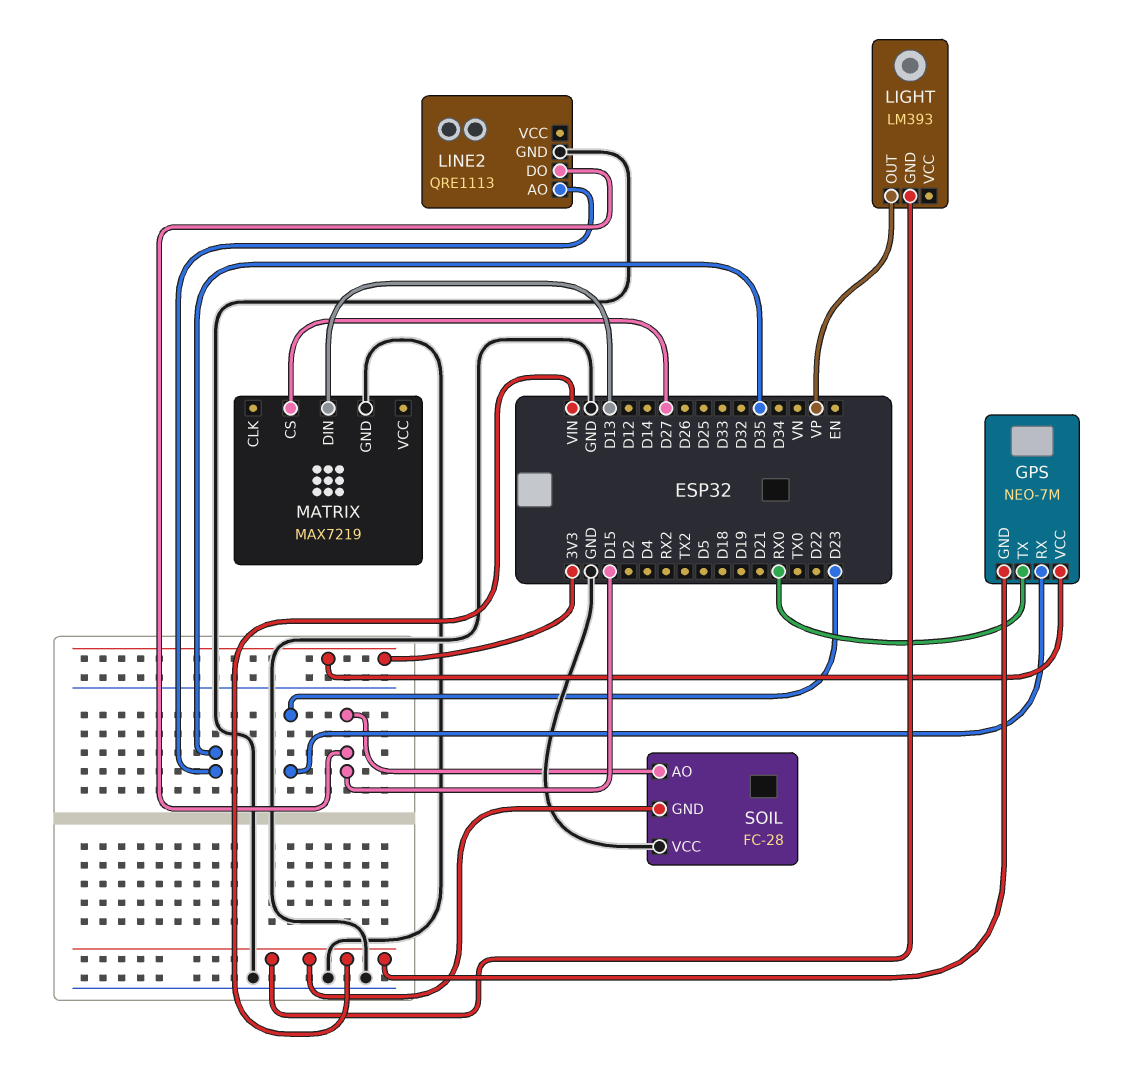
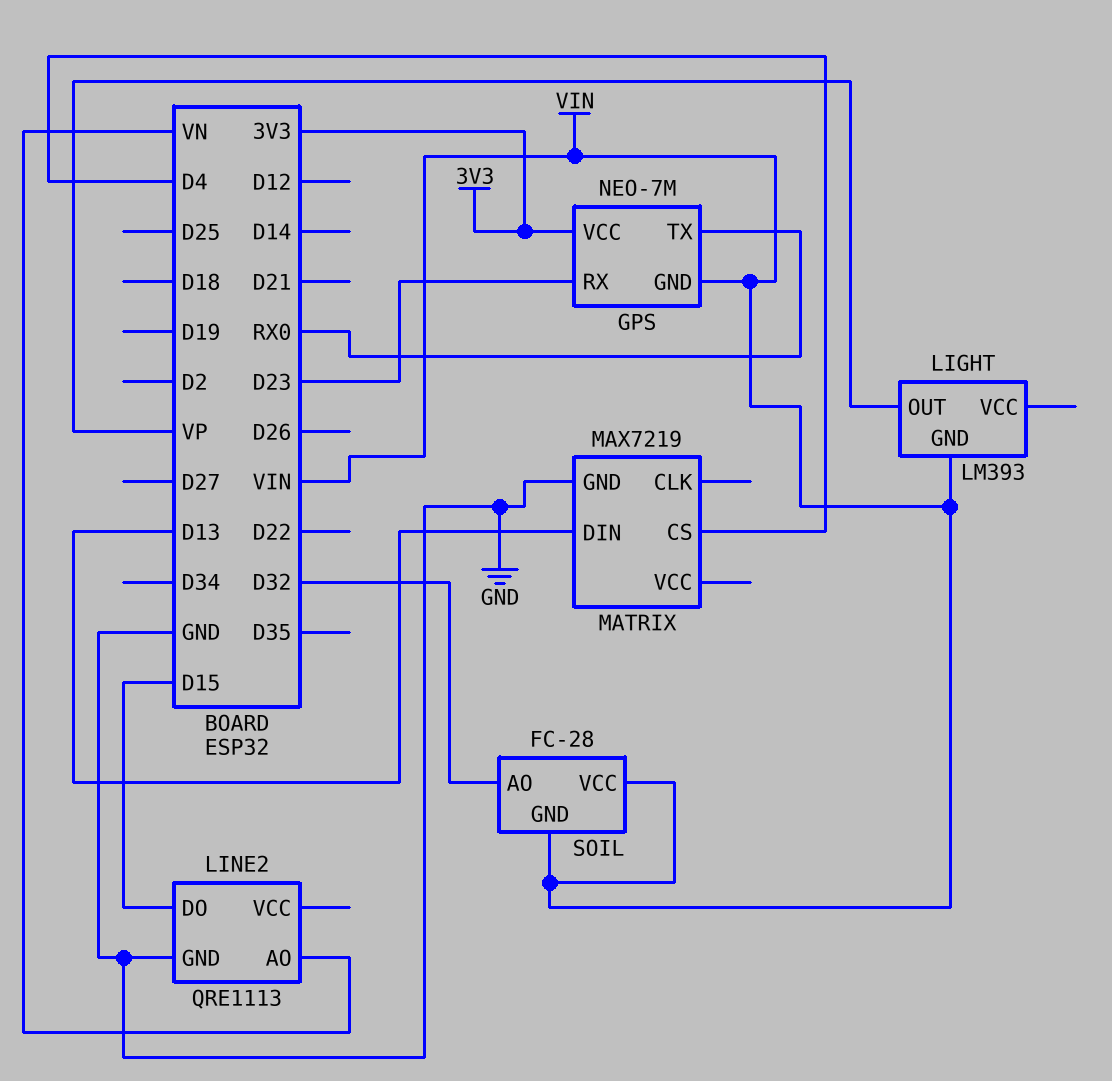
LINE2 pin AO: D35 -> VN
MATRIX pin CS: D27 -> D4
SOIL pin AO: D15 -> D32
SOIL pin VCC: GND -> VIN

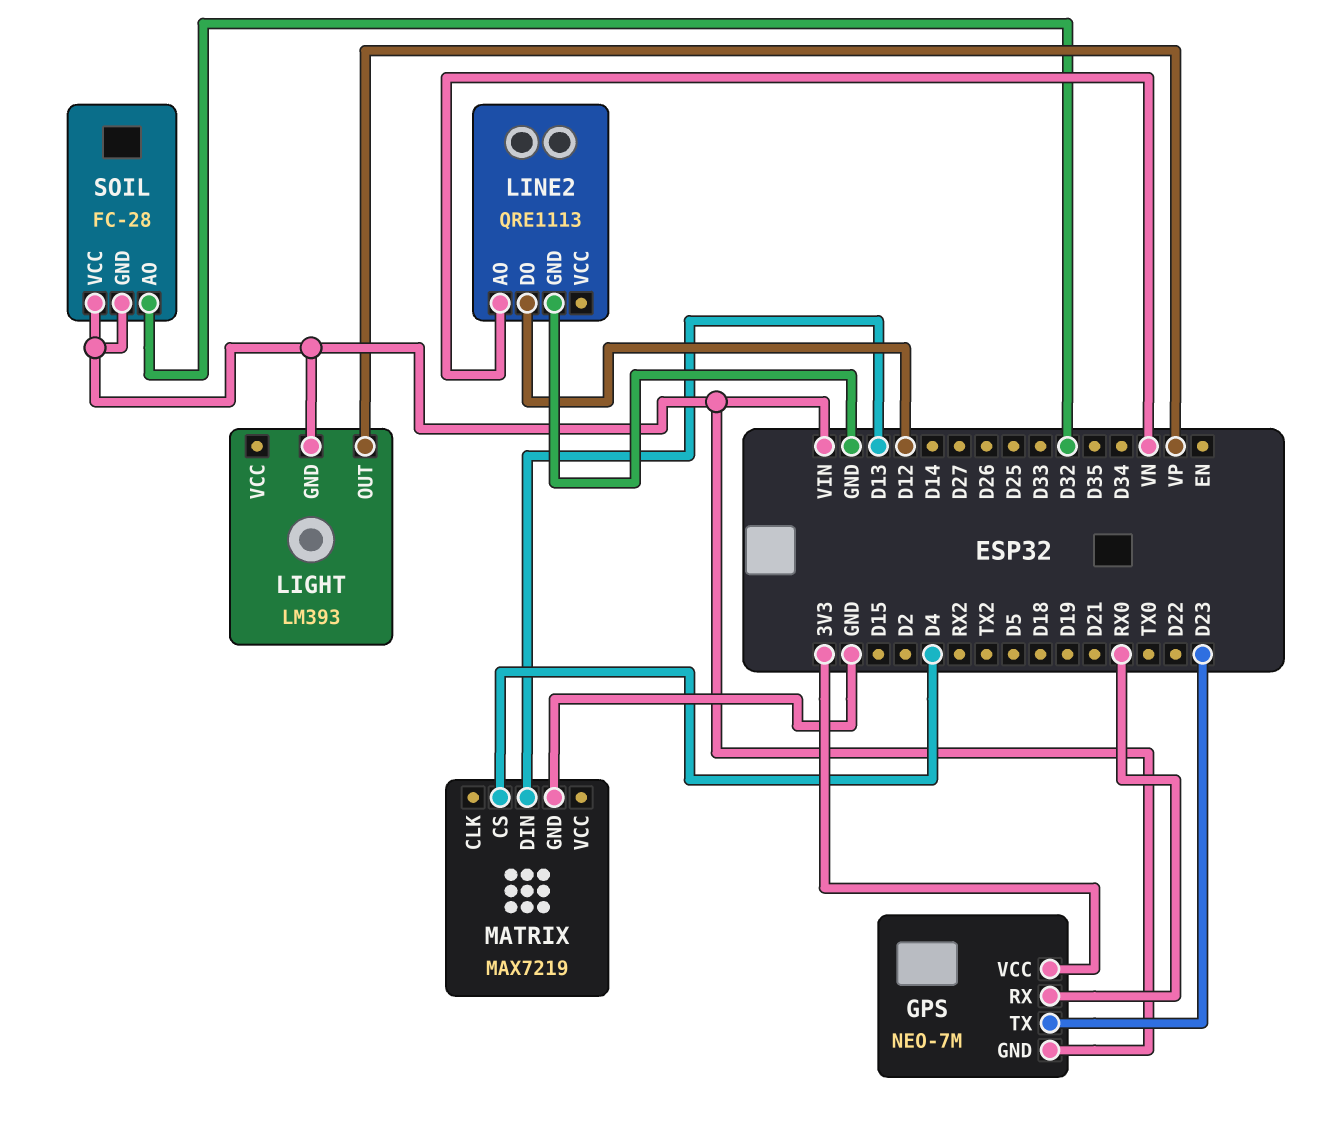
GPS pin RX: D23 -> RX0
GPS pin TX: RX0 -> D23
LINE2 pin DO: D15 -> D12

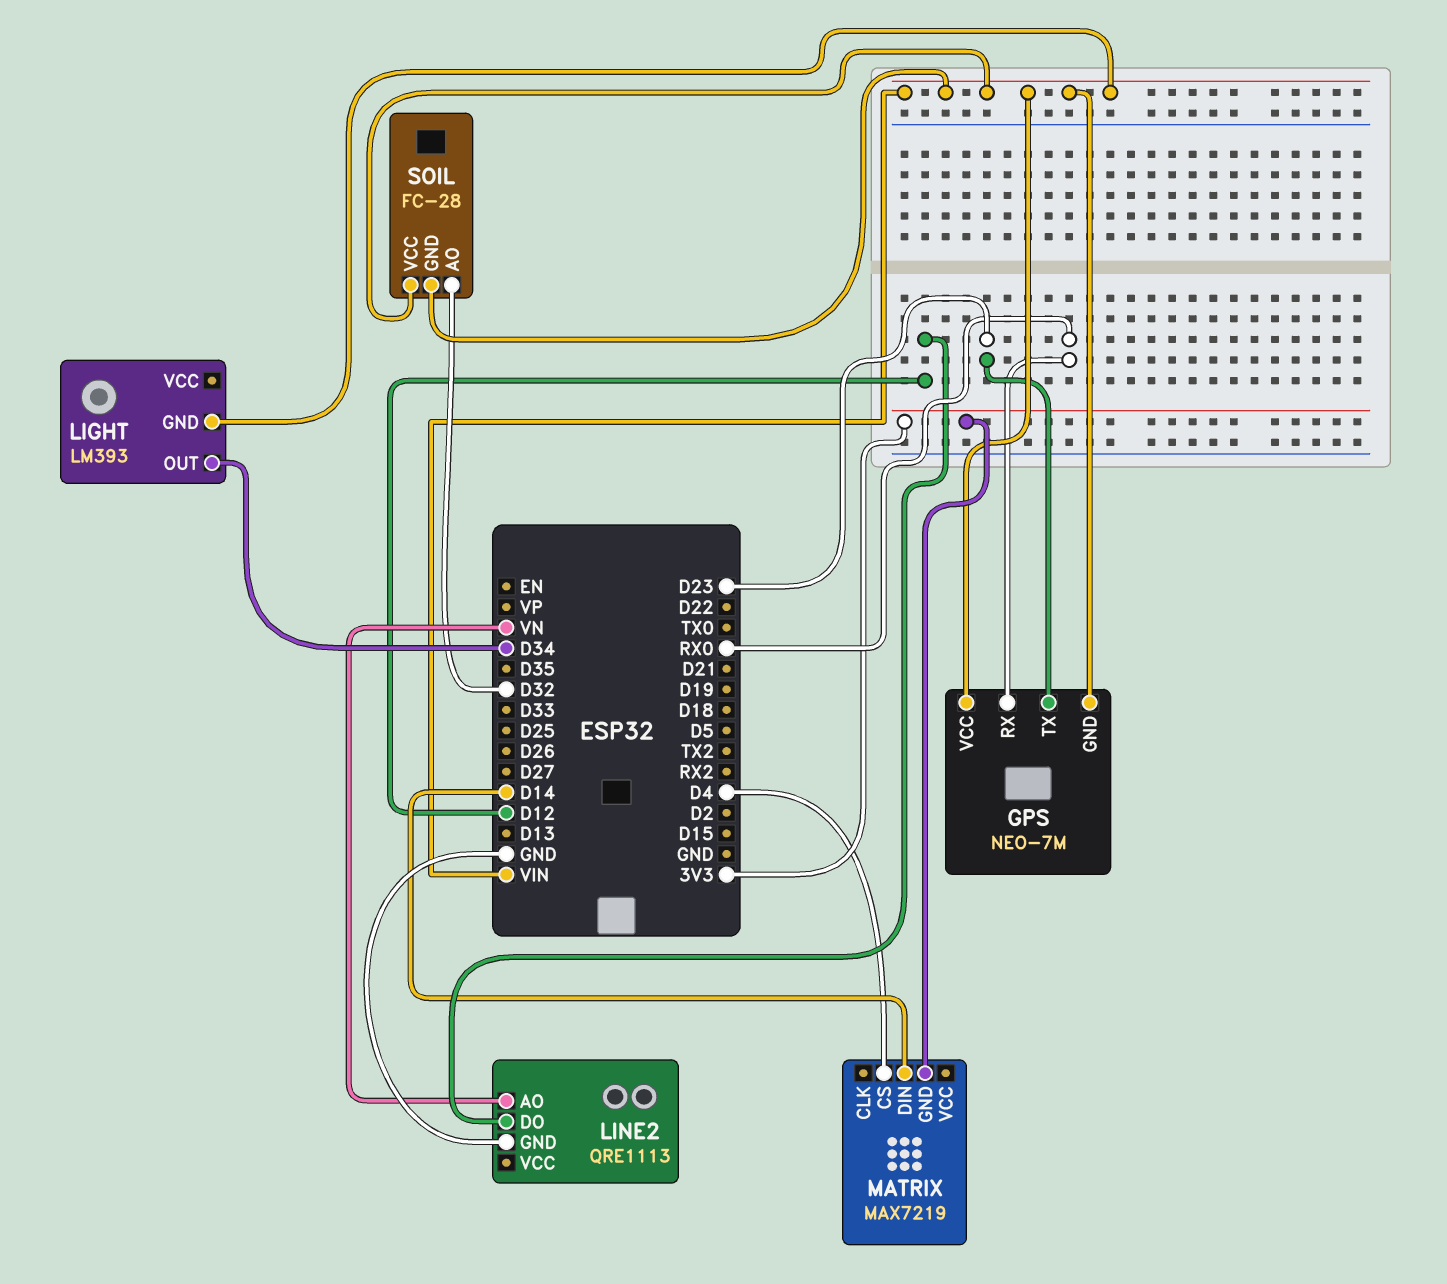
GPS pin VCC: 3V3 -> VIN
LIGHT pin OUT: VP -> D34
MATRIX pin DIN: D13 -> D14
MATRIX pin GND: GND -> 3V3

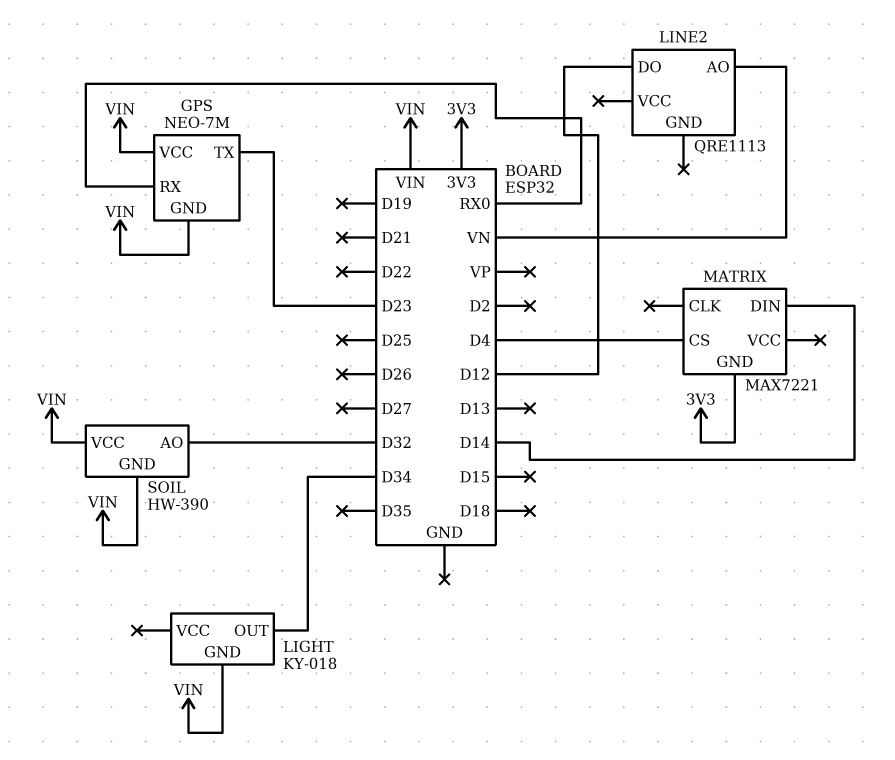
LIGHT: LM393 -> KY-018
LINE2 pin GND: GND -> none
MATRIX: MAX7219 -> MAX7221
SOIL: FC-28 -> HW-390

